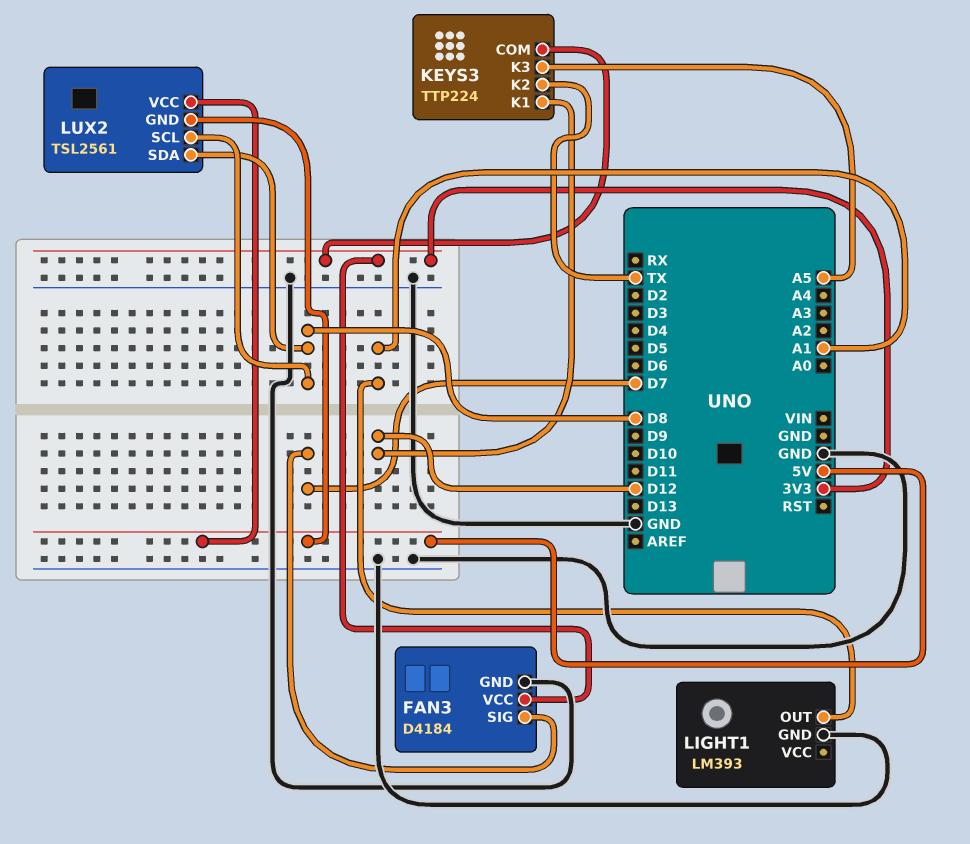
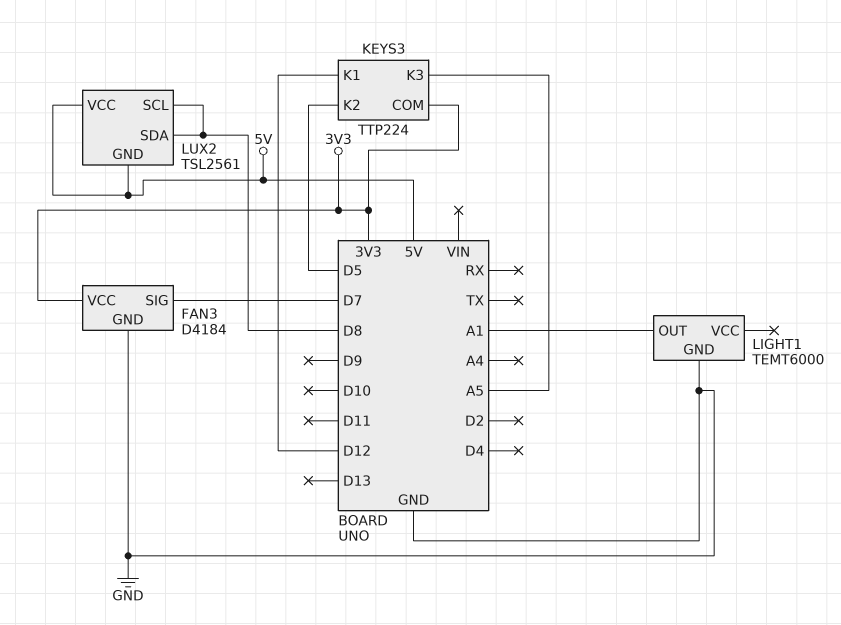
KEYS3 pin K2: TX -> D5
LIGHT1: LM393 -> TEMT6000

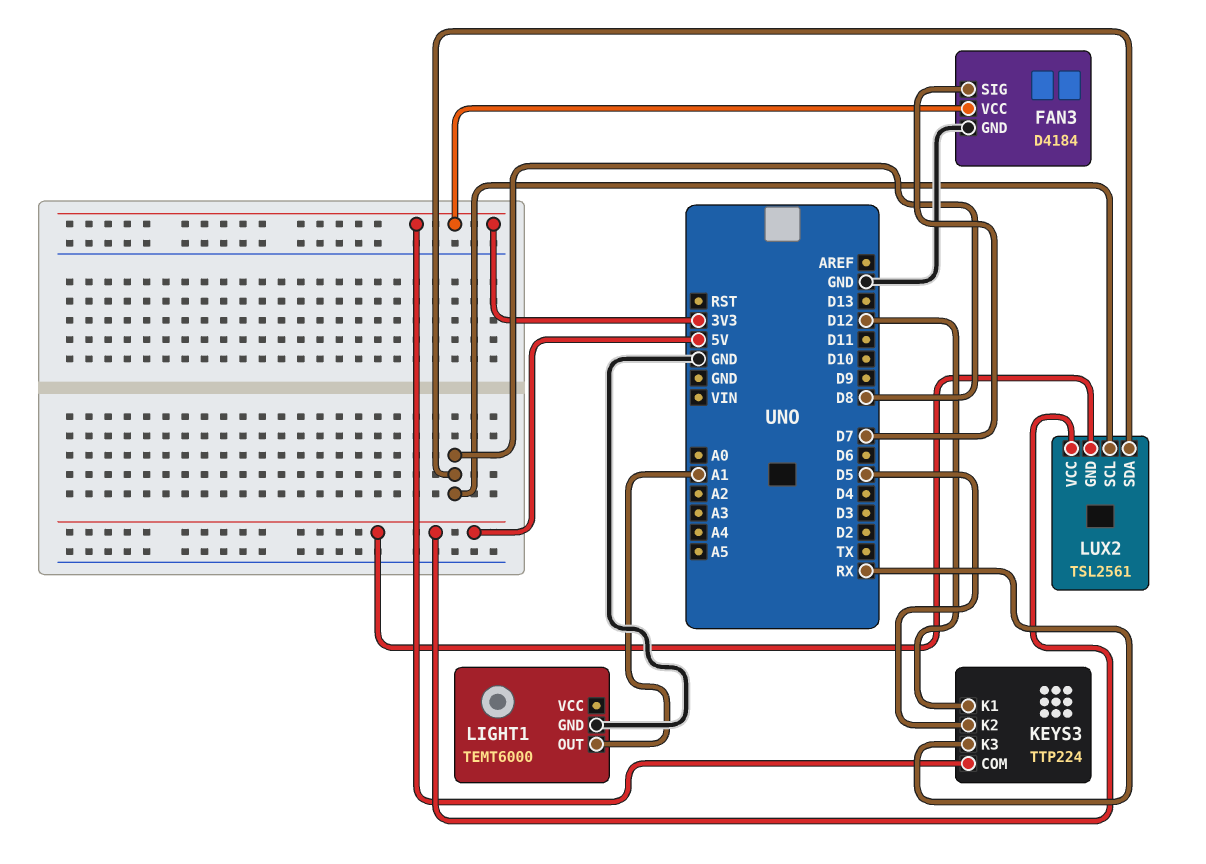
KEYS3 pin K3: A5 -> RX

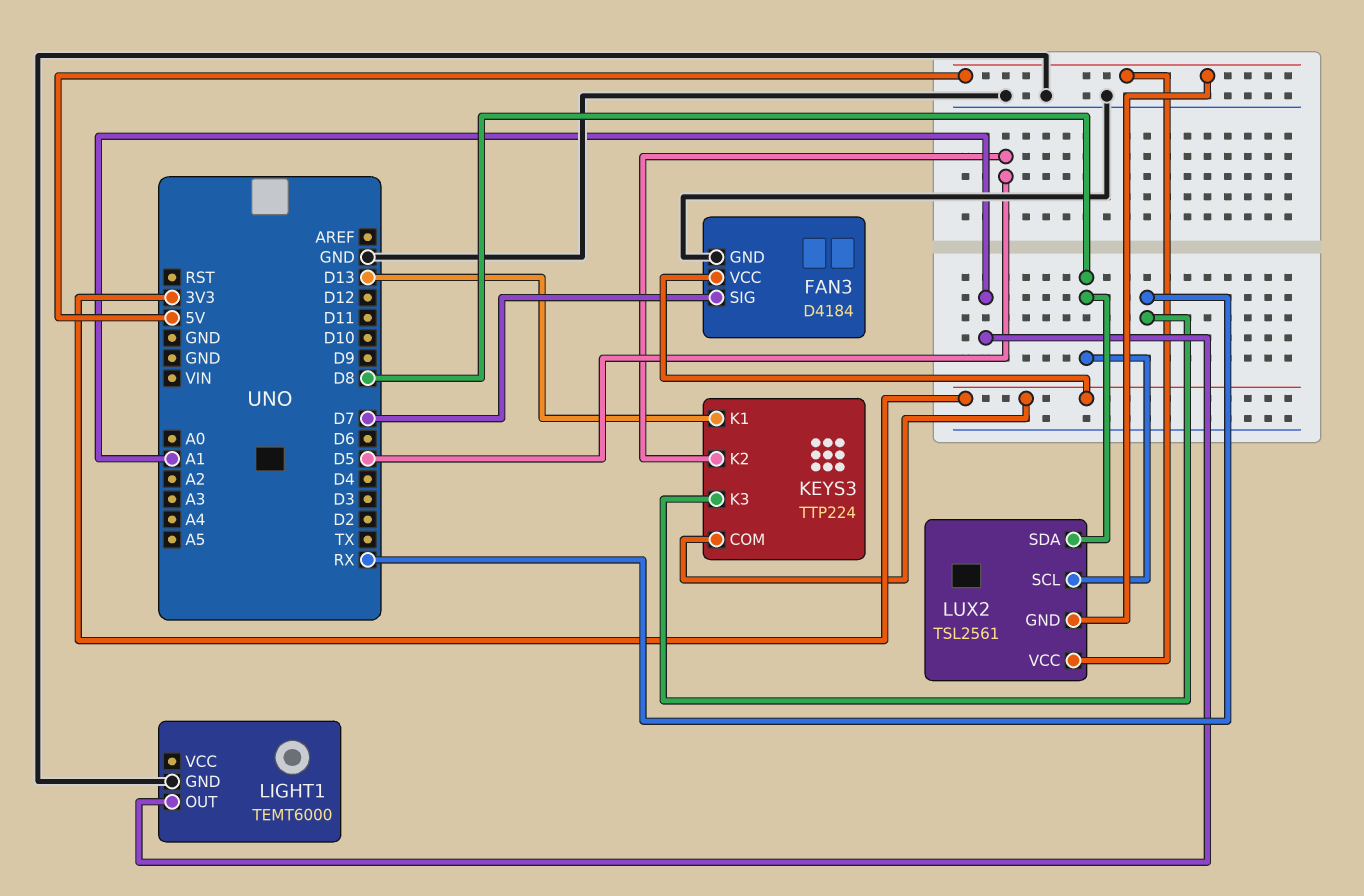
KEYS3 pin K1: D12 -> D13

